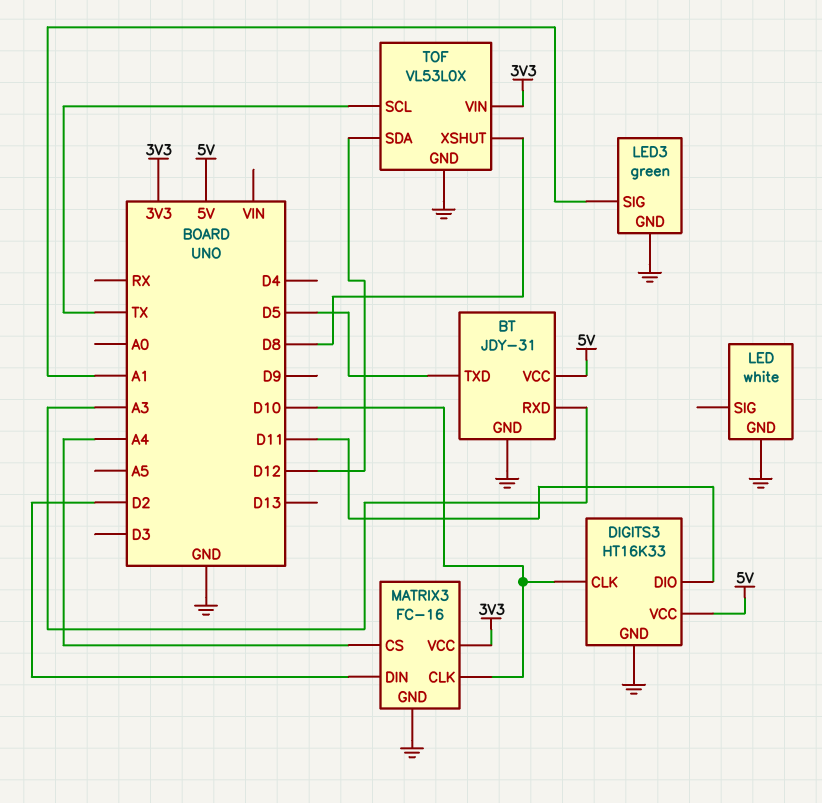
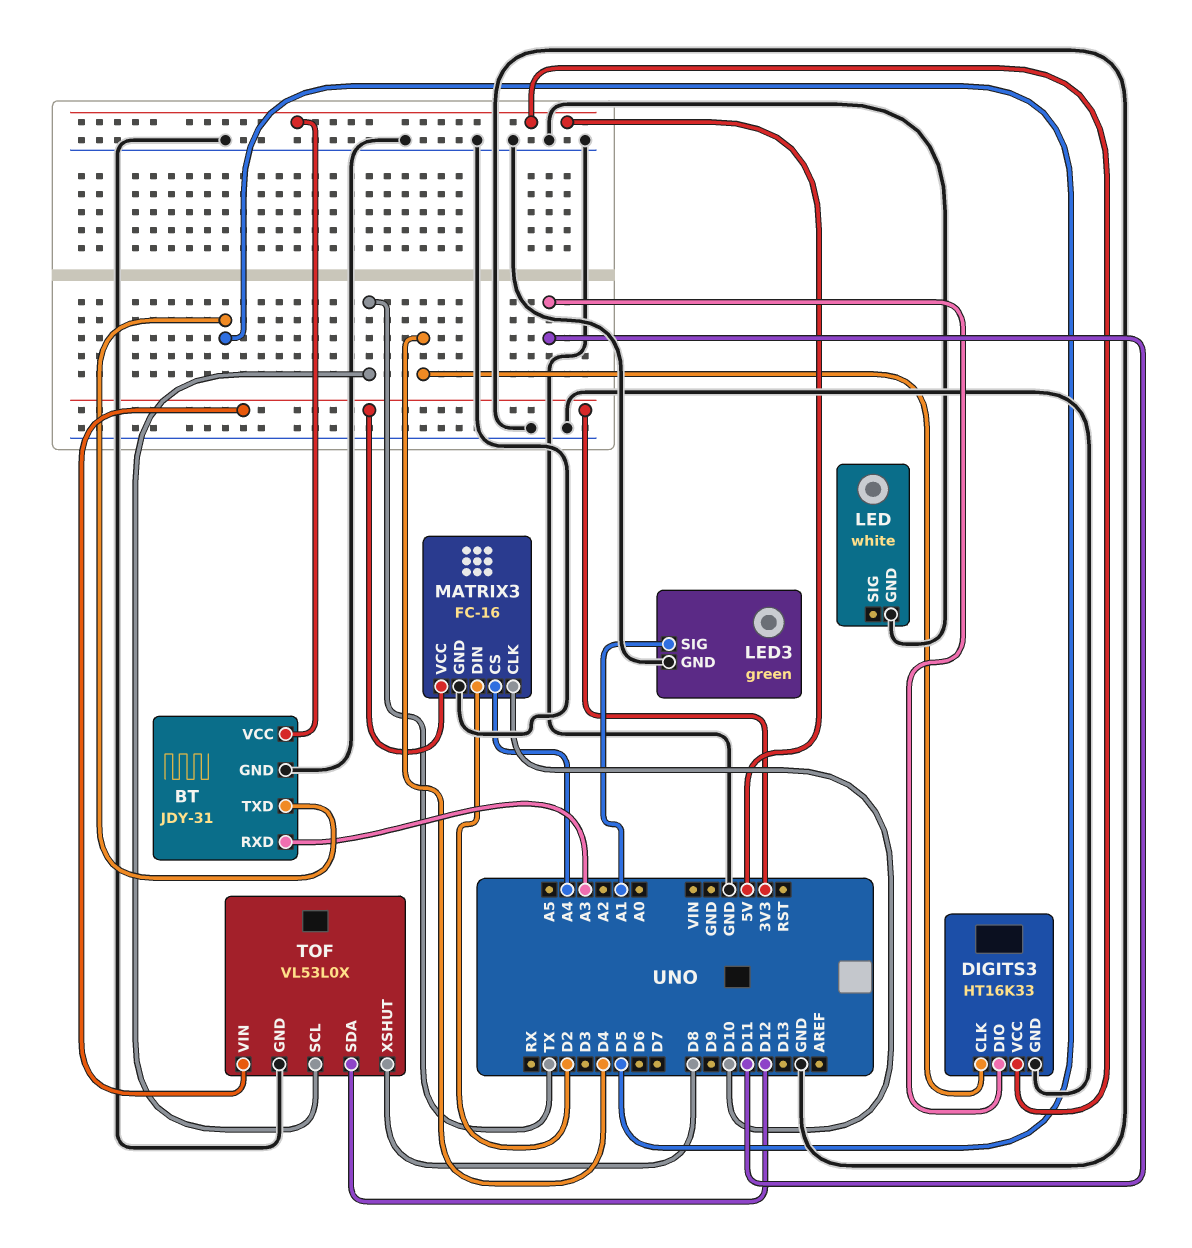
DIGITS3 pin CLK: D10 -> D4

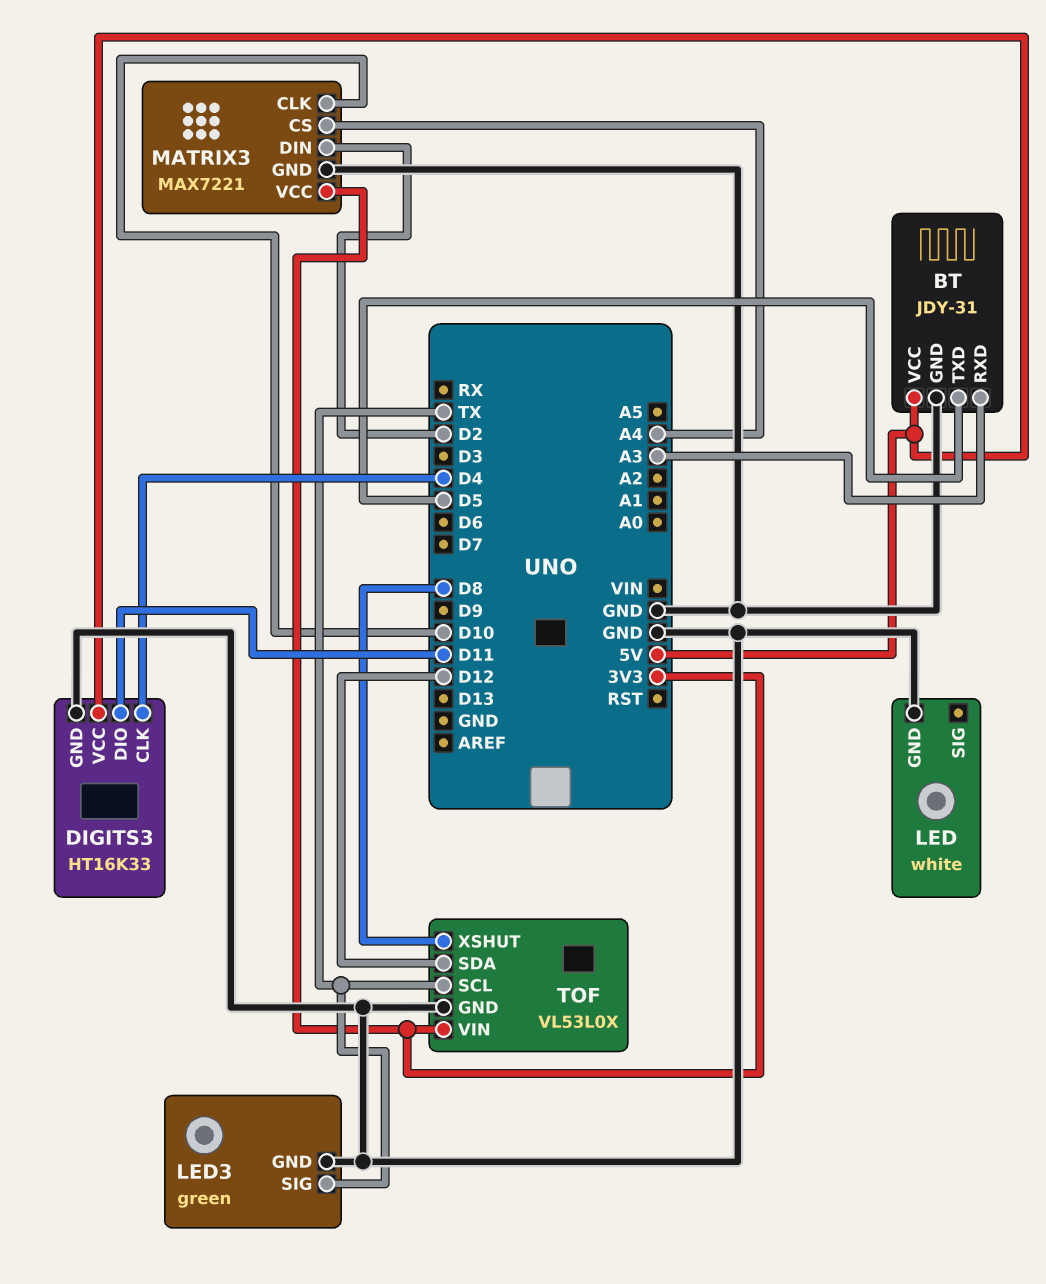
LED3 pin SIG: A1 -> TX
MATRIX3: FC-16 -> MAX7221

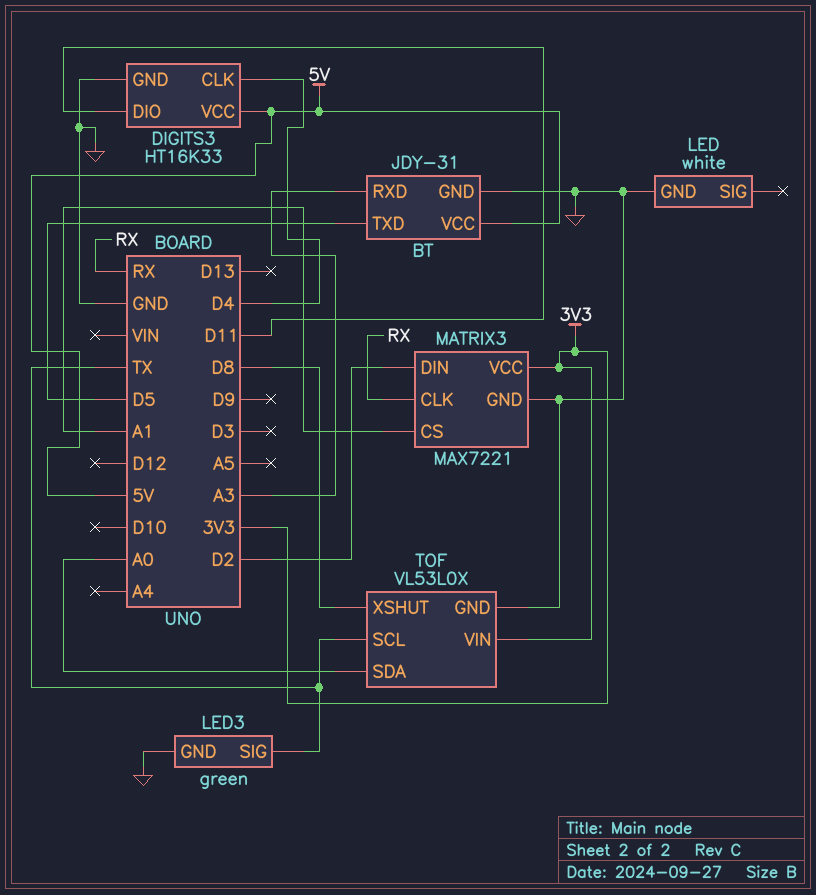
MATRIX3 pin CLK: D10 -> RX
MATRIX3 pin CS: A4 -> A1
TOF pin SDA: D12 -> A0

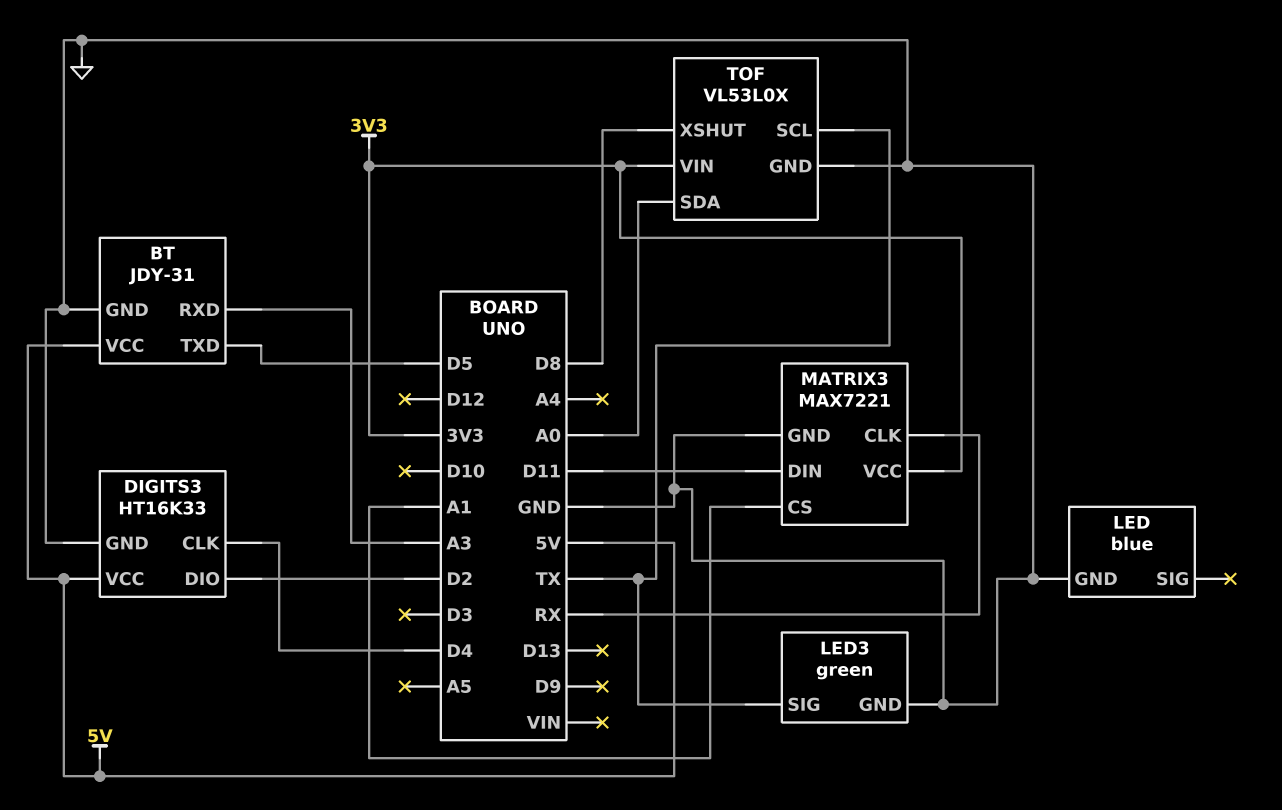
DIGITS3 pin DIO: D11 -> D2
LED: white -> blue
MATRIX3 pin DIN: D2 -> D11

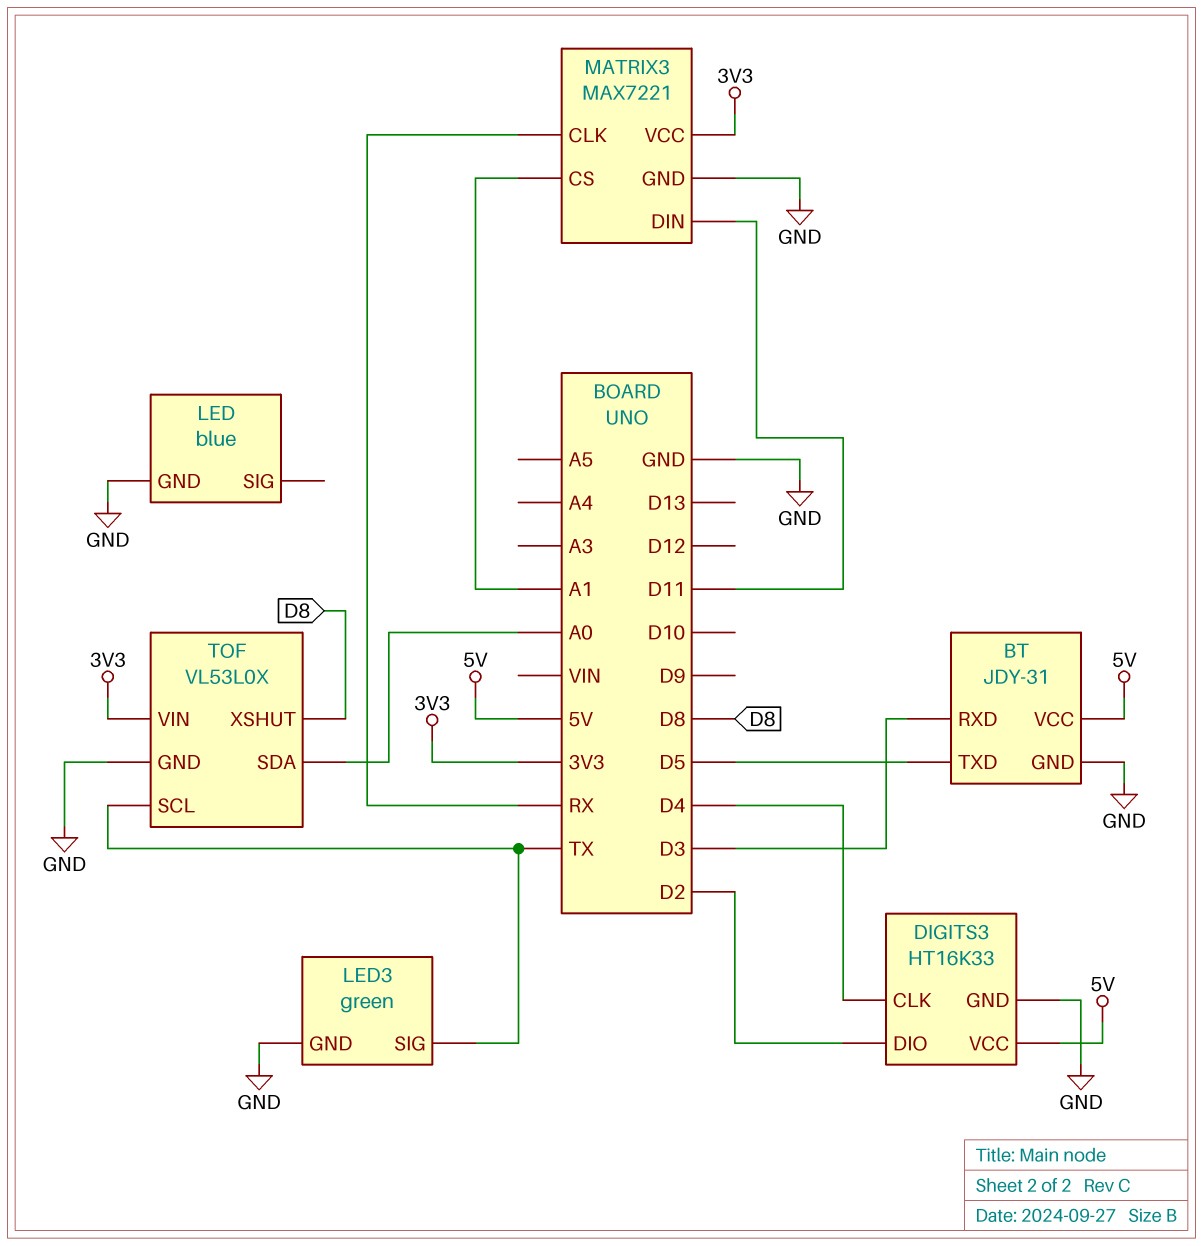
BT pin RXD: A3 -> D3

